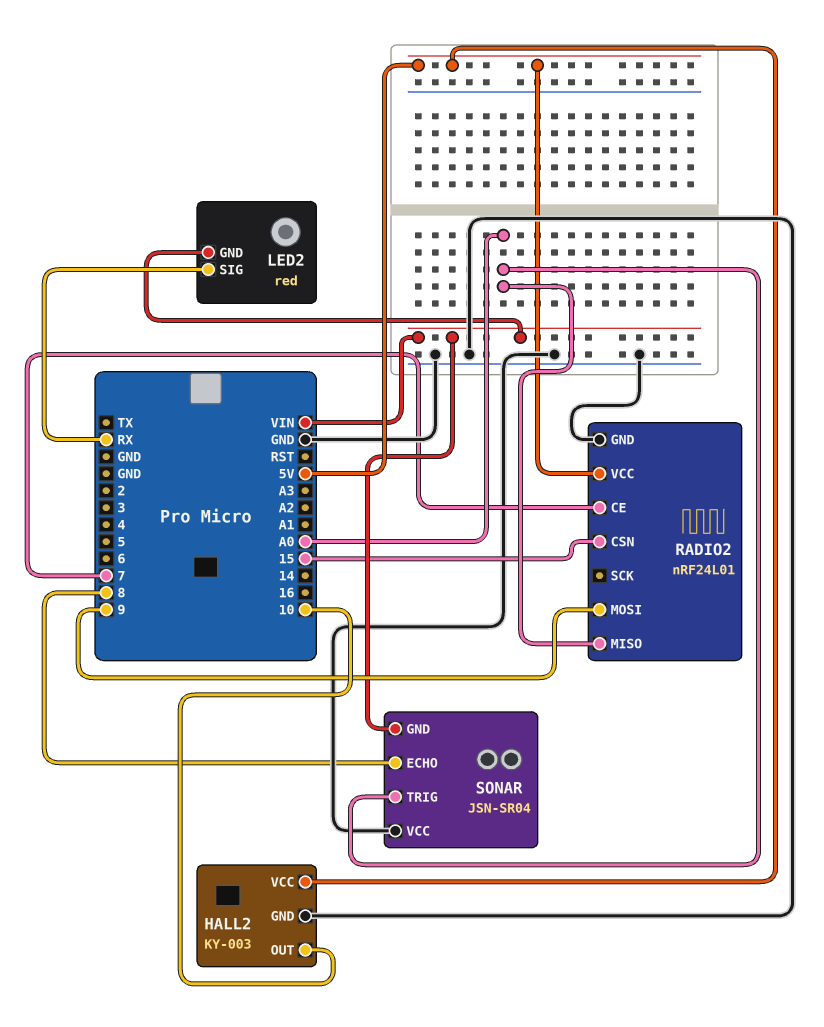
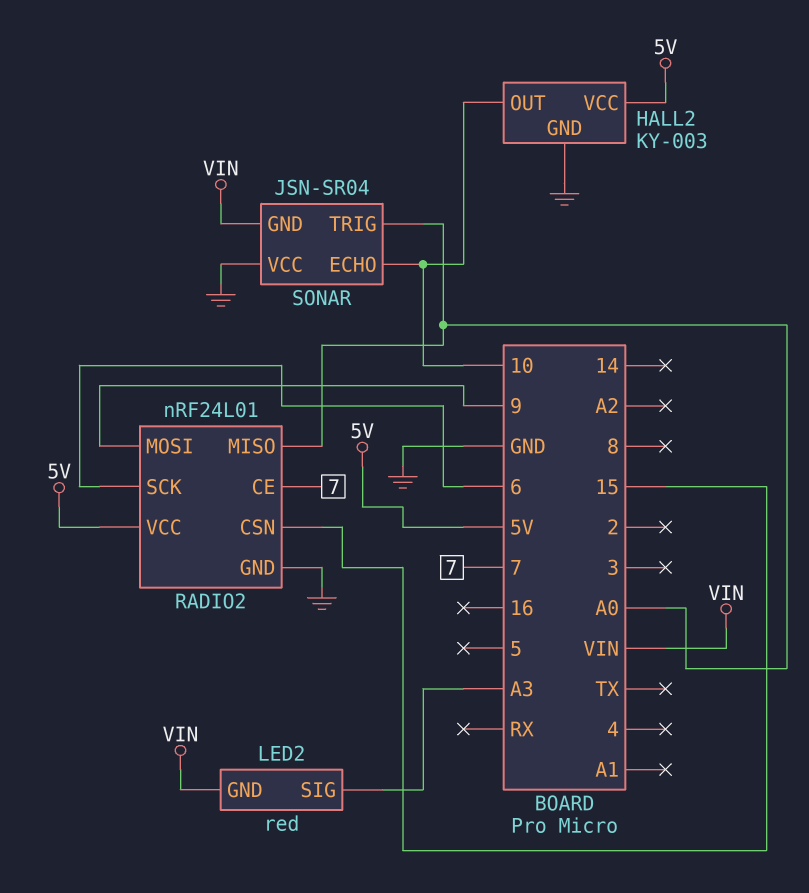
LED2 pin SIG: RX -> A3
RADIO2 pin SCK: none -> 6
SONAR pin ECHO: 8 -> 10

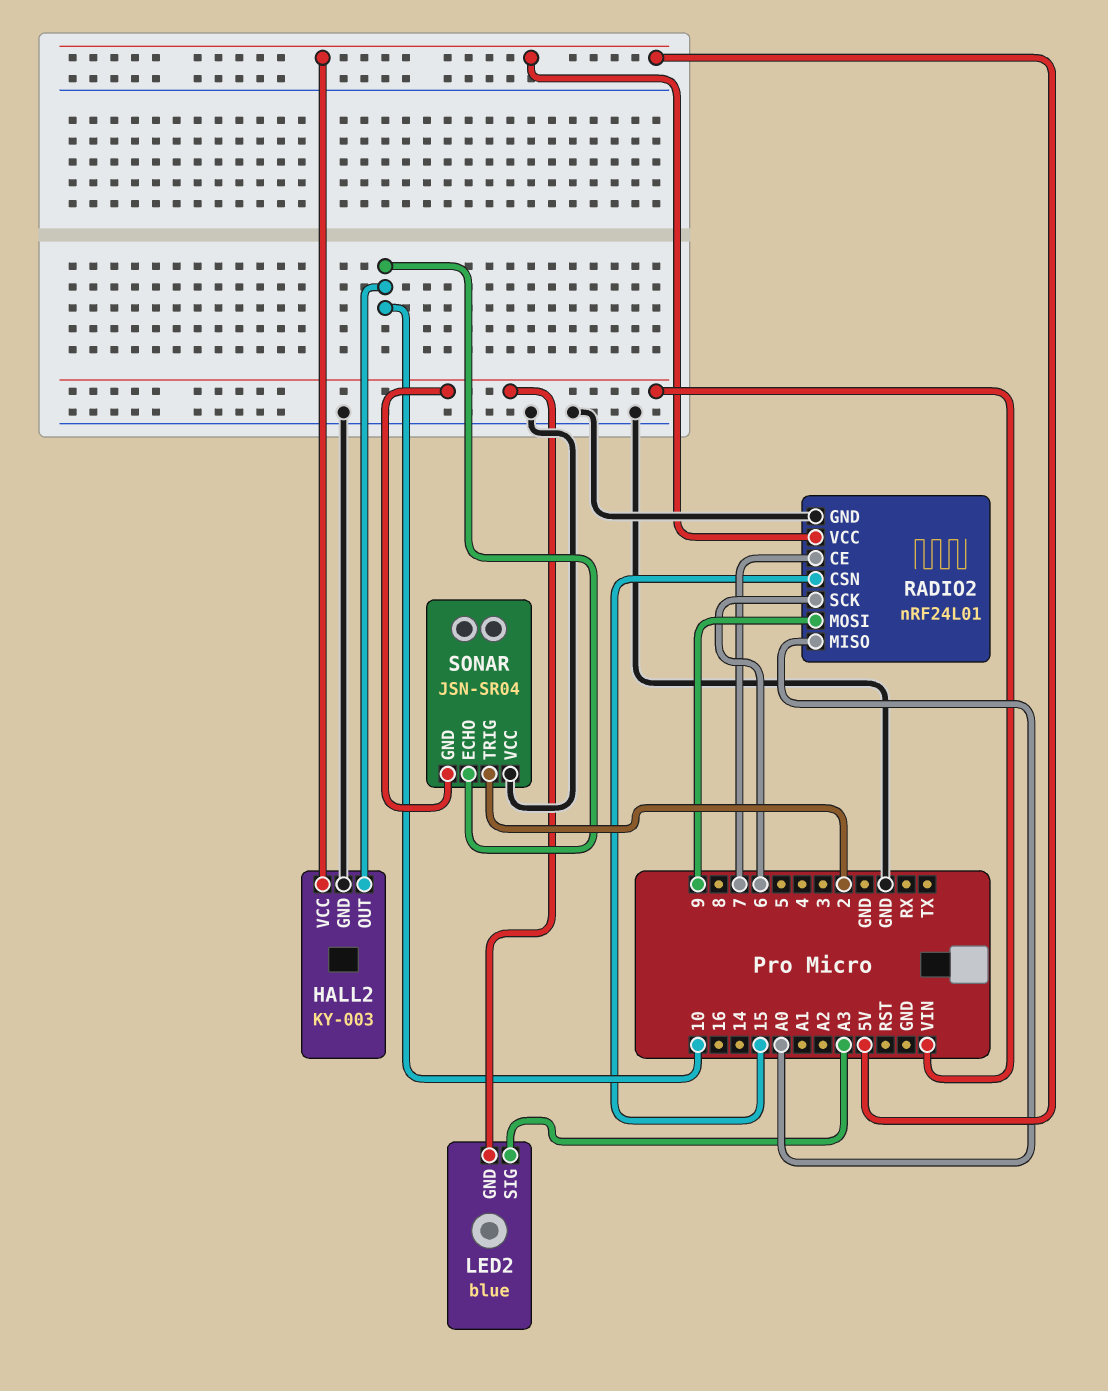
LED2: red -> blue
SONAR pin TRIG: A0 -> 2

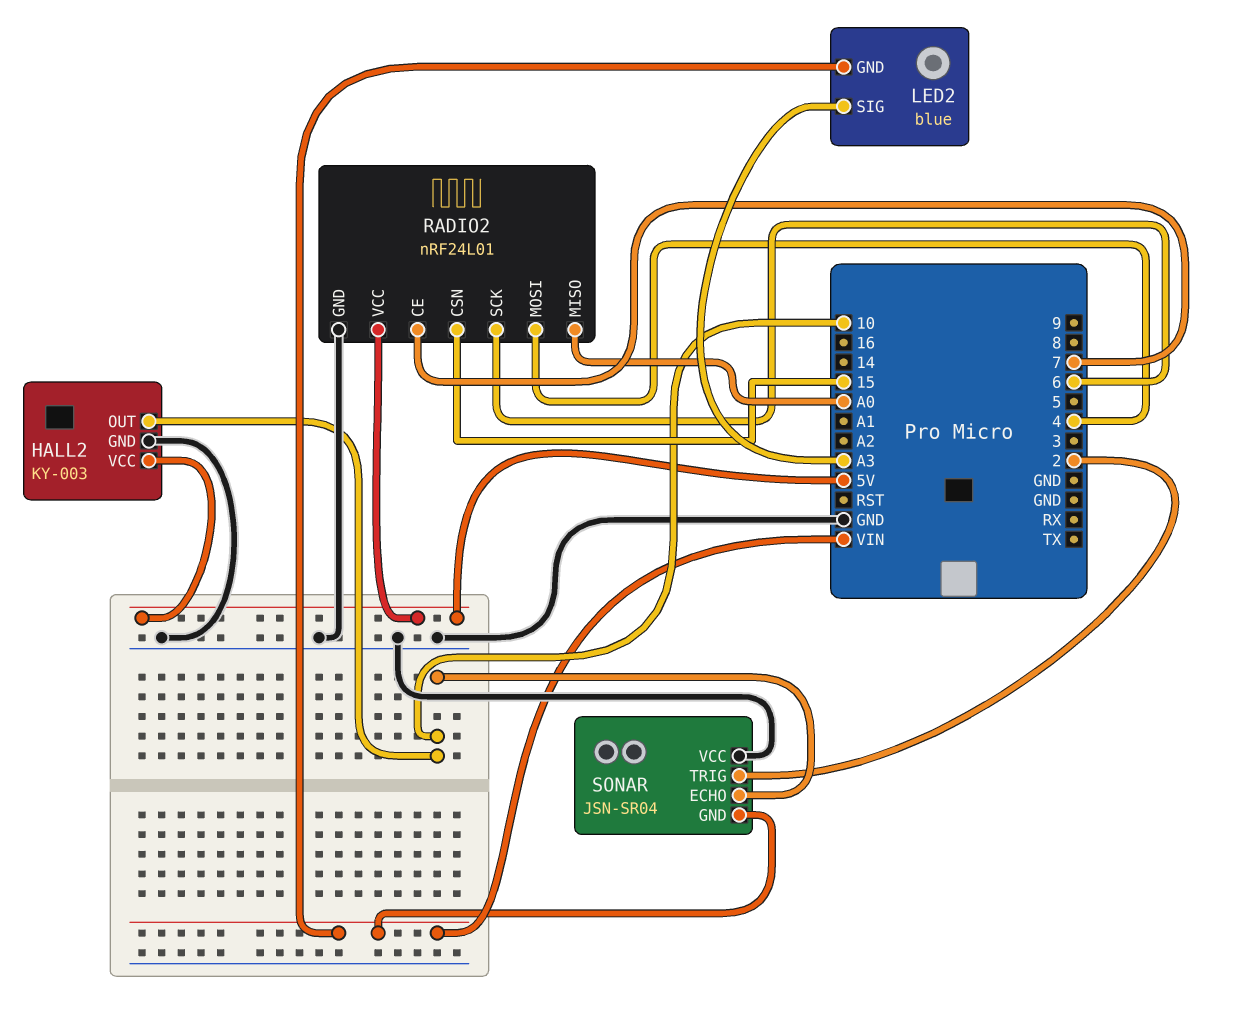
RADIO2 pin MOSI: 9 -> 4

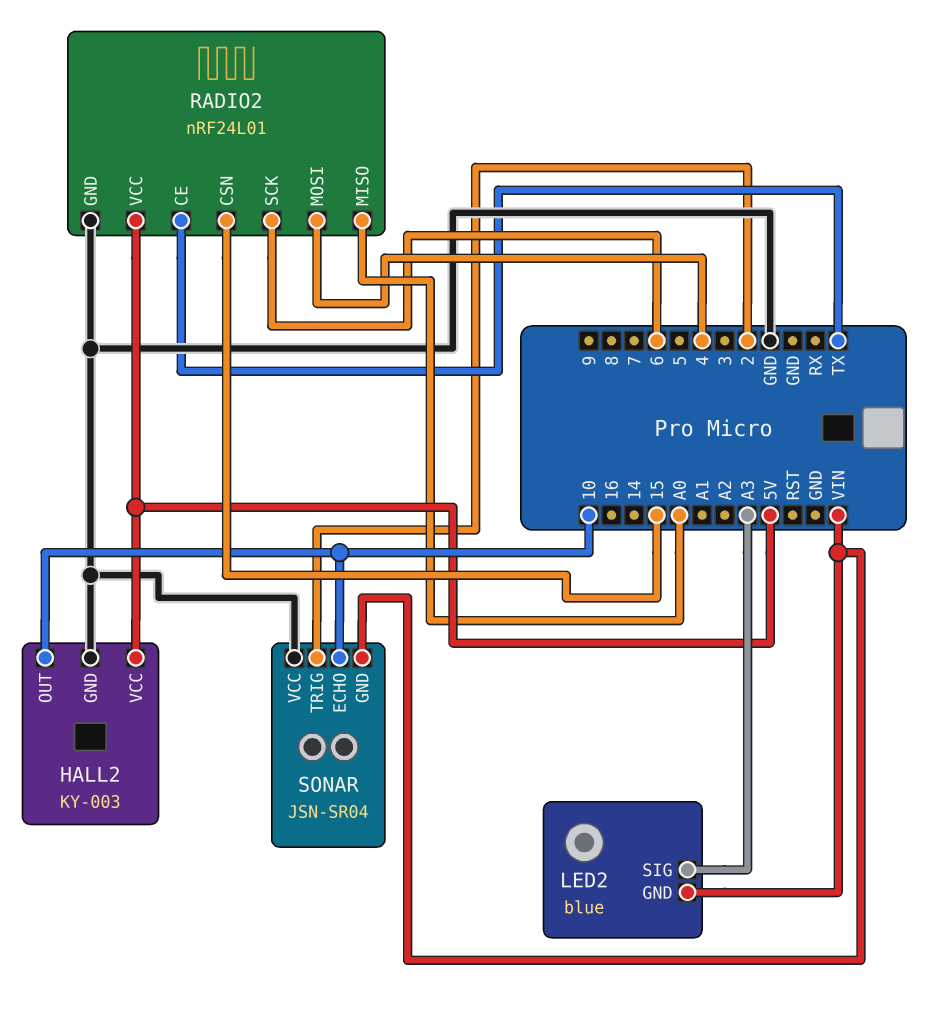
RADIO2 pin CE: 7 -> TX

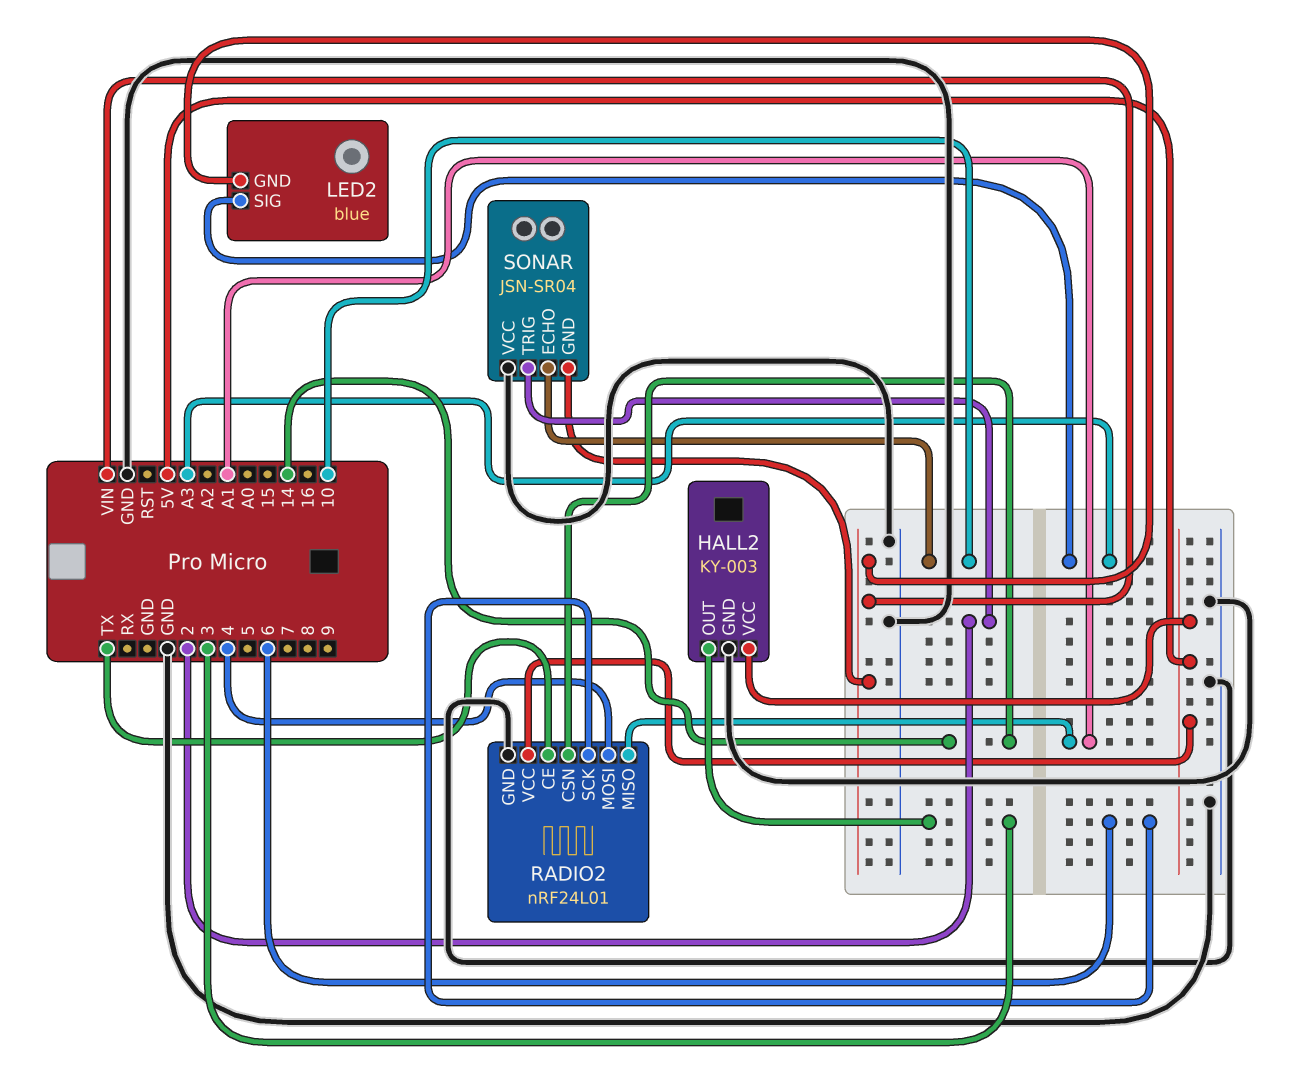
HALL2 pin OUT: 10 -> 3
RADIO2 pin CSN: 15 -> 14
RADIO2 pin MISO: A0 -> A1

